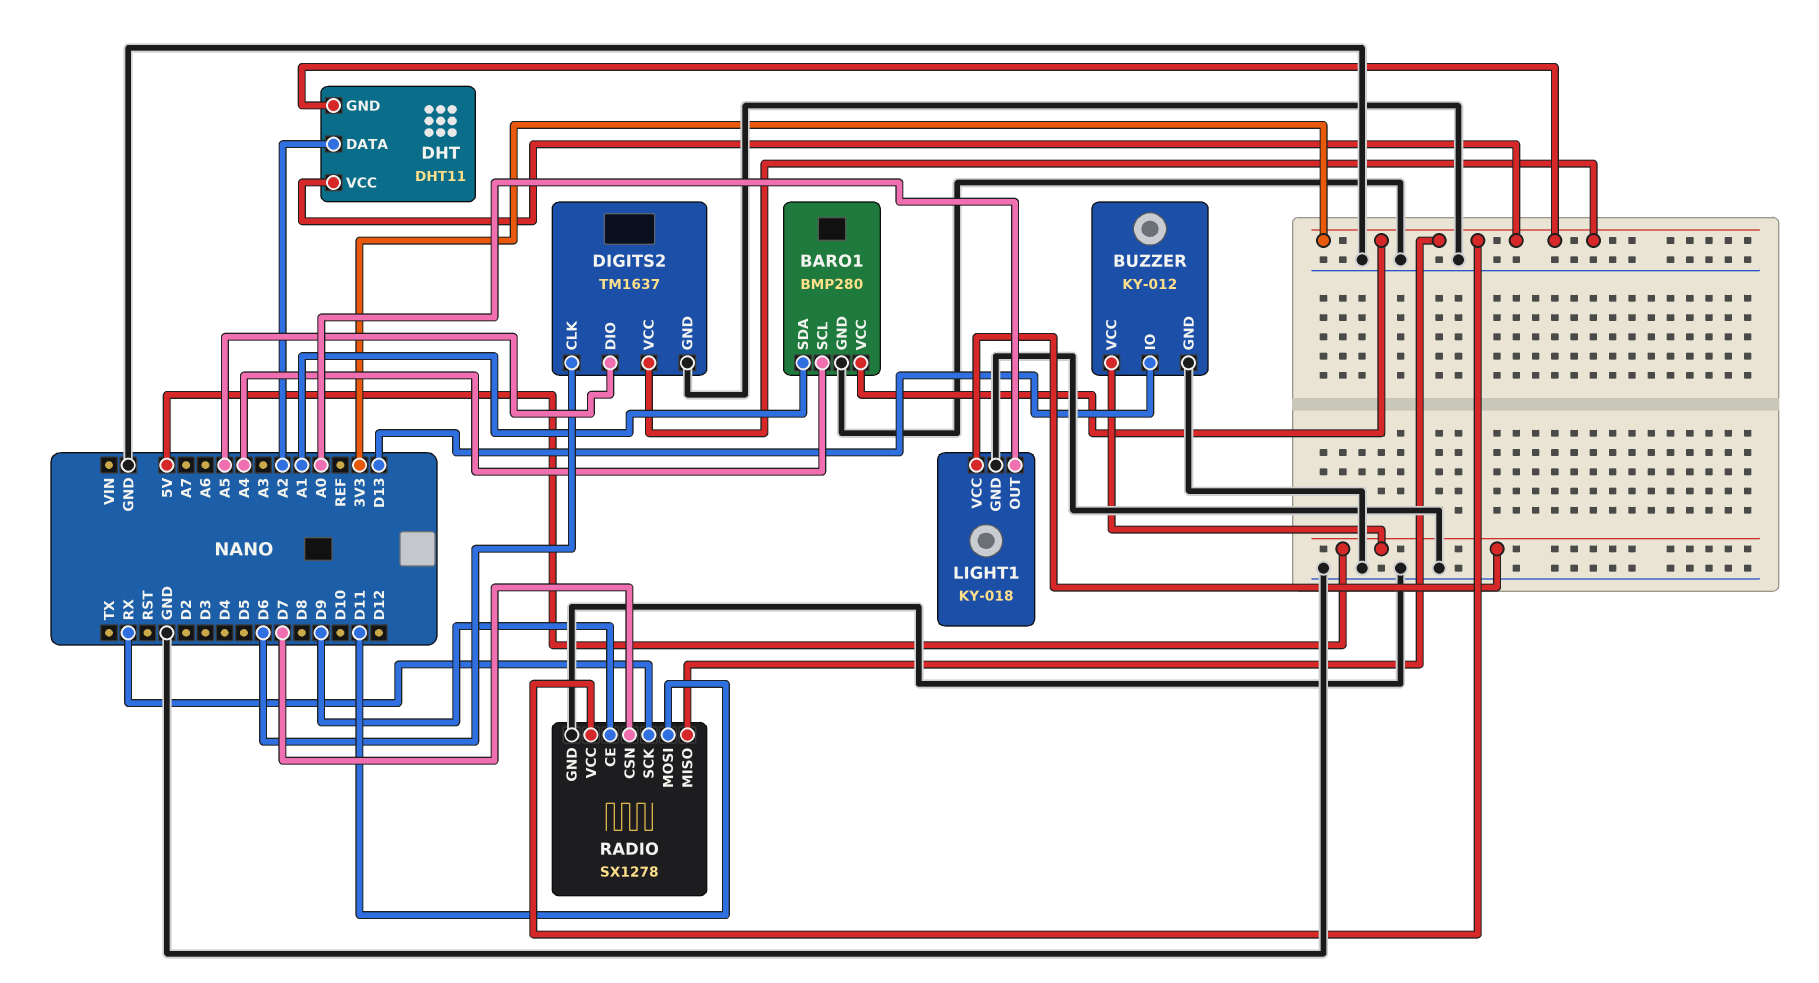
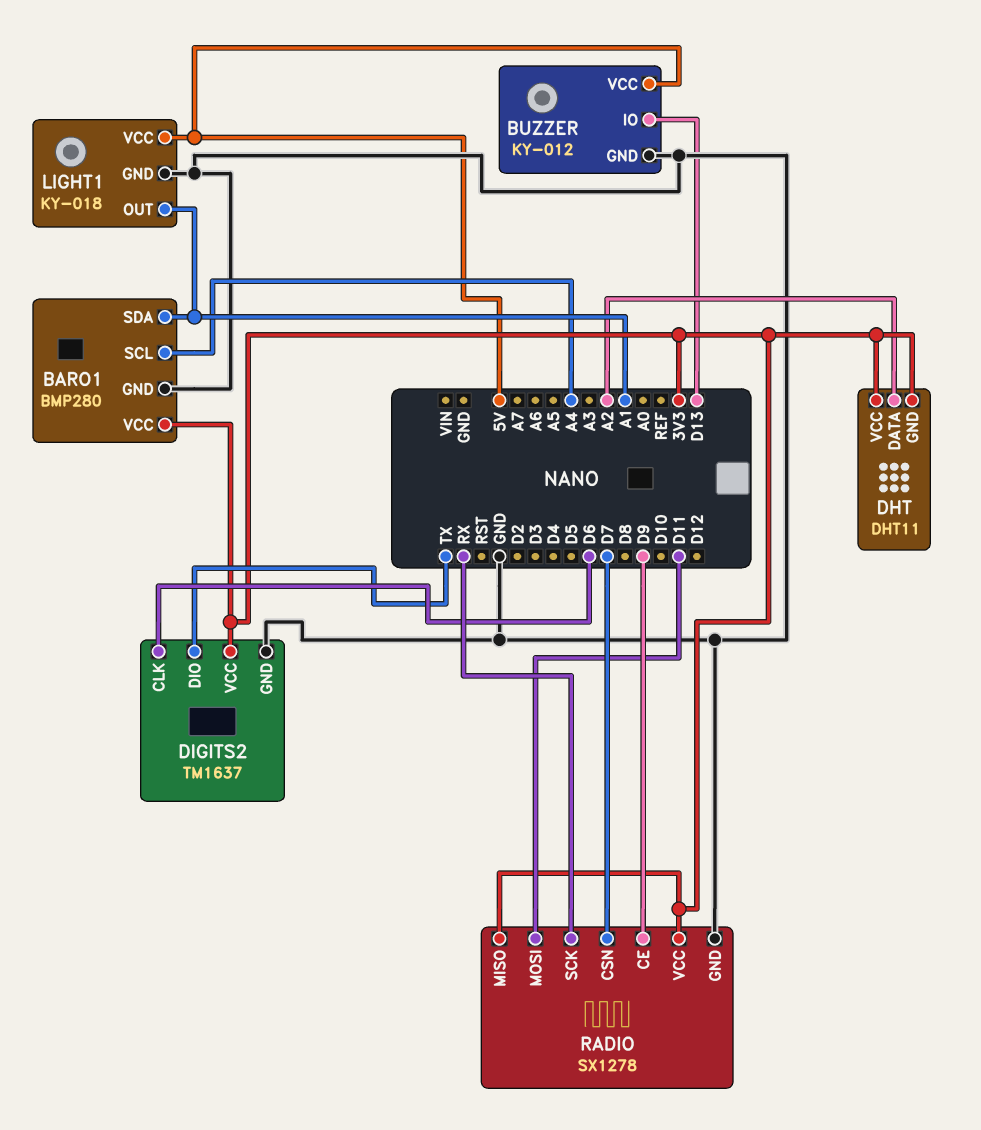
DIGITS2 pin DIO: A5 -> TX
LIGHT1 pin OUT: A0 -> A1

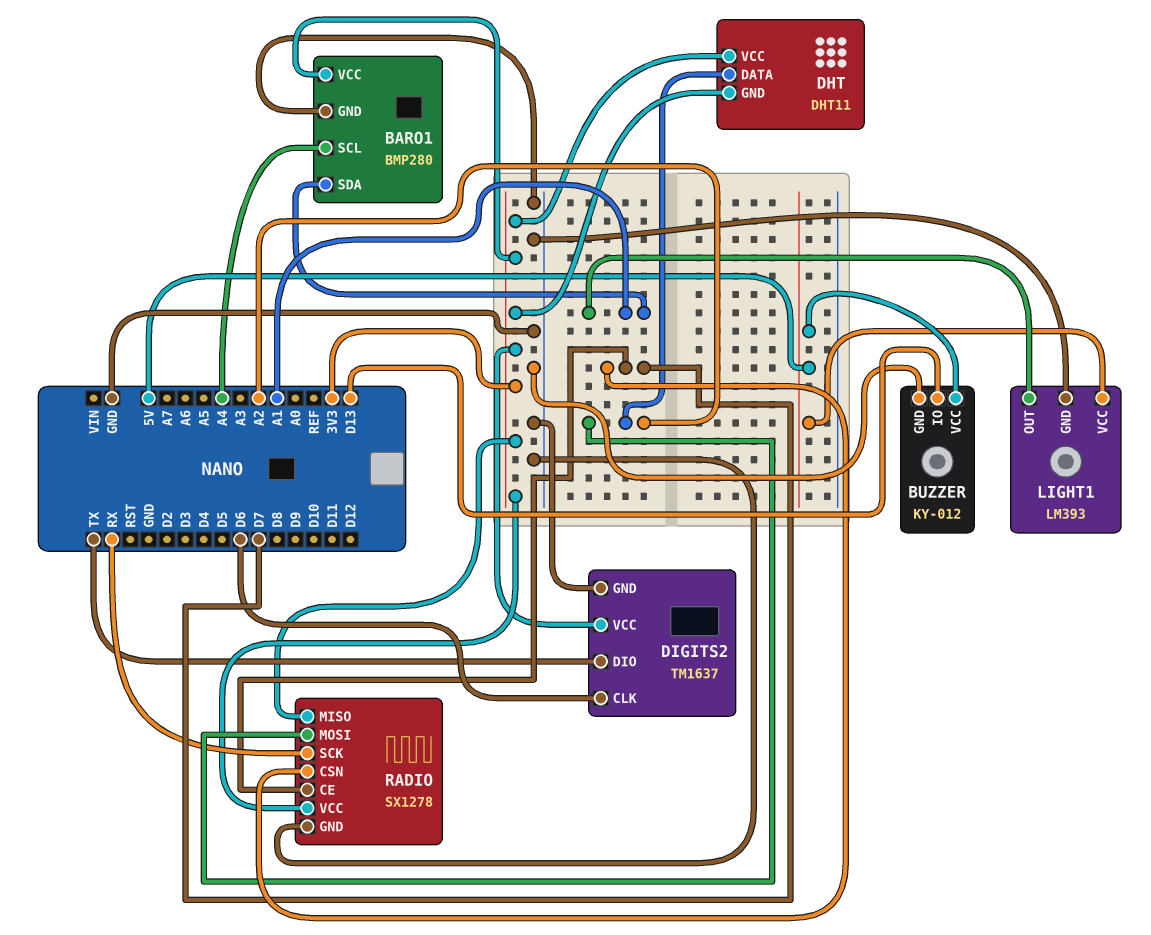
LIGHT1: KY-018 -> LM393
RADIO pin CE: D9 -> D7
RADIO pin MOSI: D11 -> A2

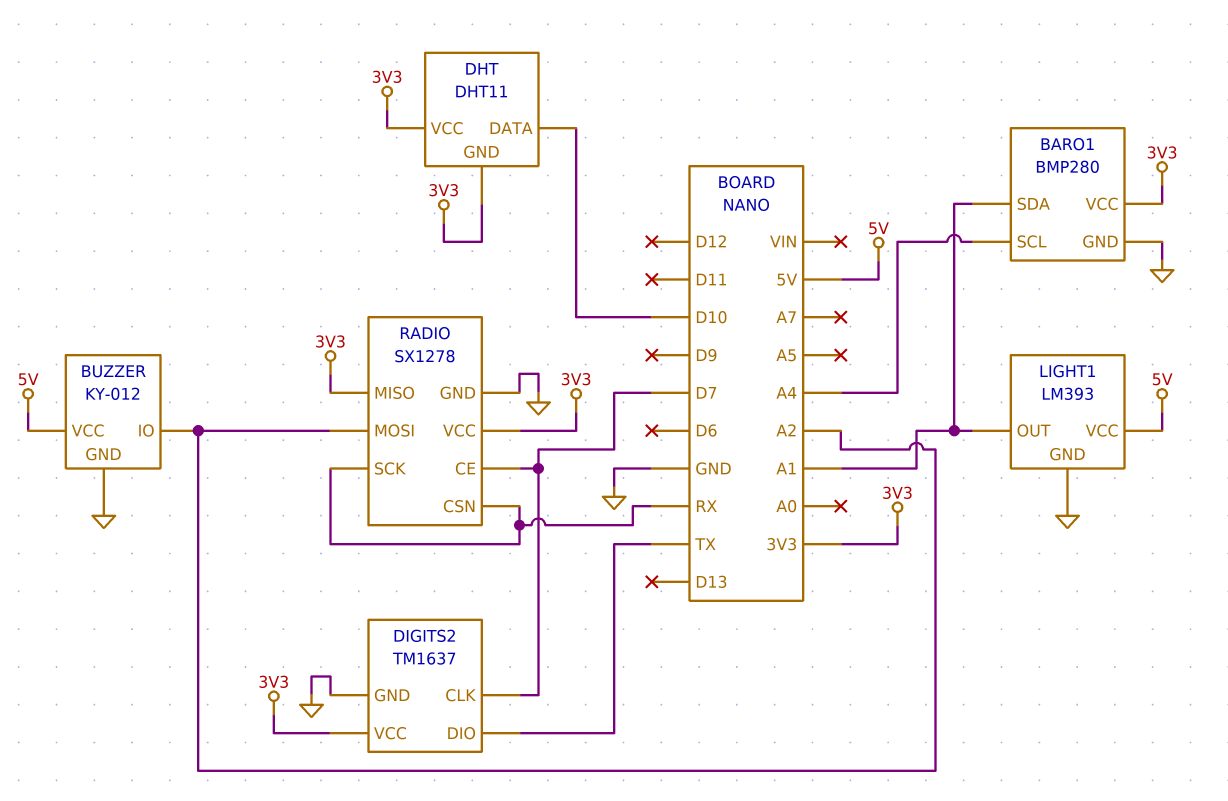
BUZZER pin IO: D13 -> A2
DHT pin DATA: A2 -> D10
DIGITS2 pin CLK: D6 -> D7
RADIO pin CSN: D7 -> RX

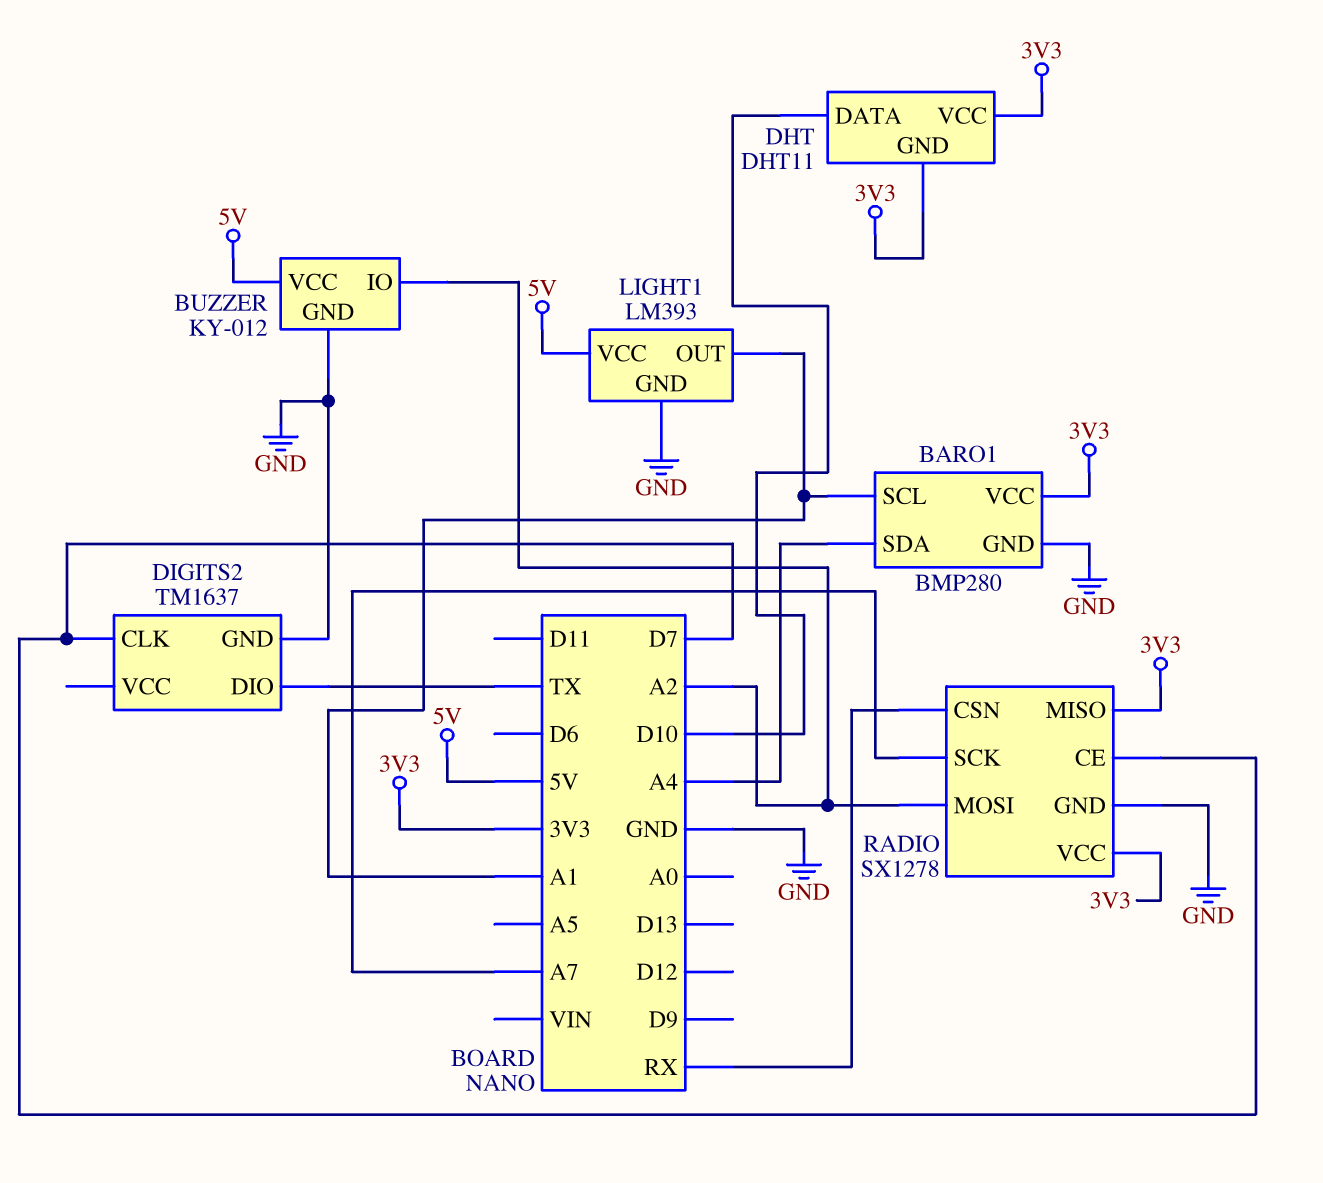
BARO1 pin SCL: A4 -> A1
BARO1 pin SDA: A1 -> A4
DIGITS2 pin VCC: 3V3 -> none
RADIO pin SCK: RX -> A7

